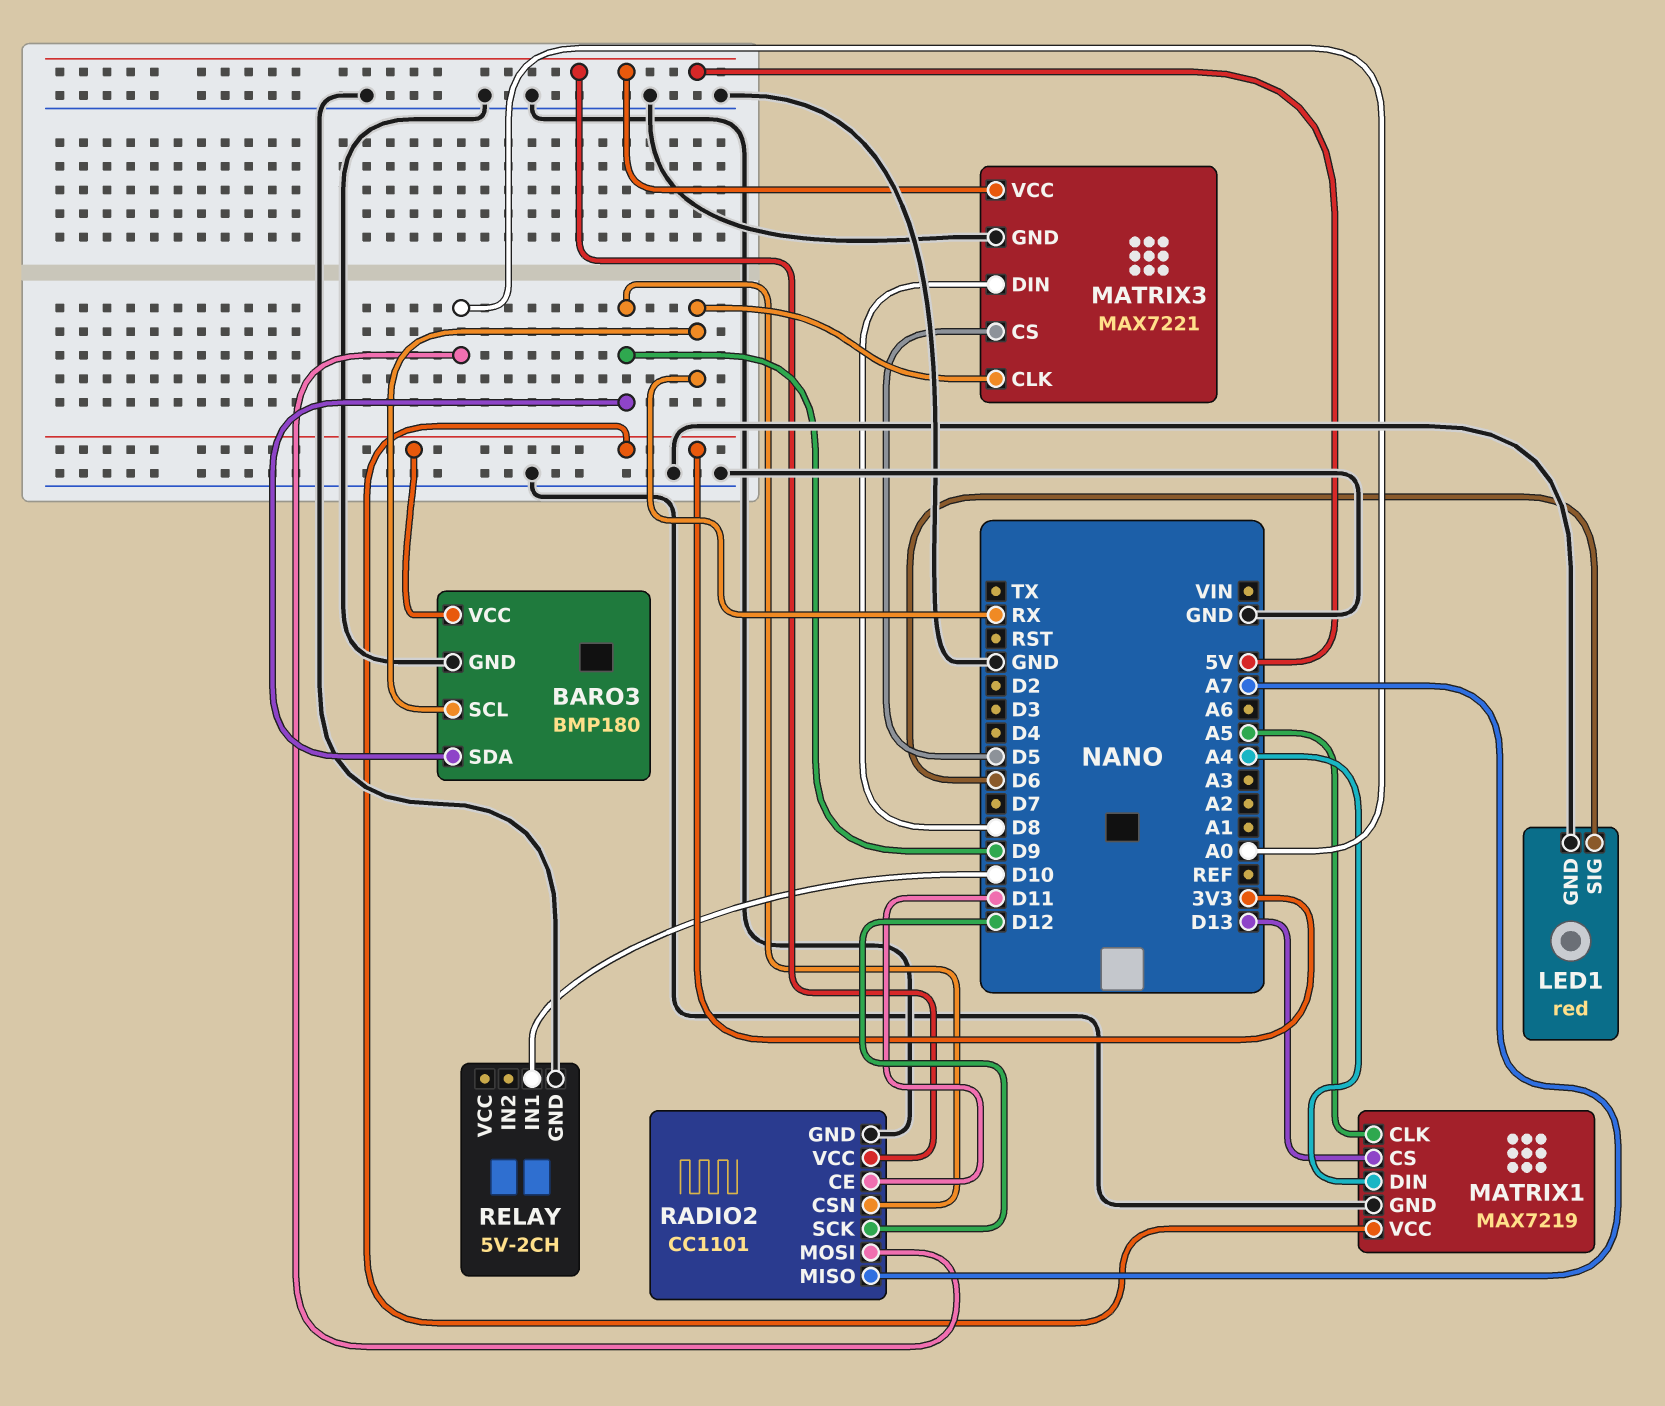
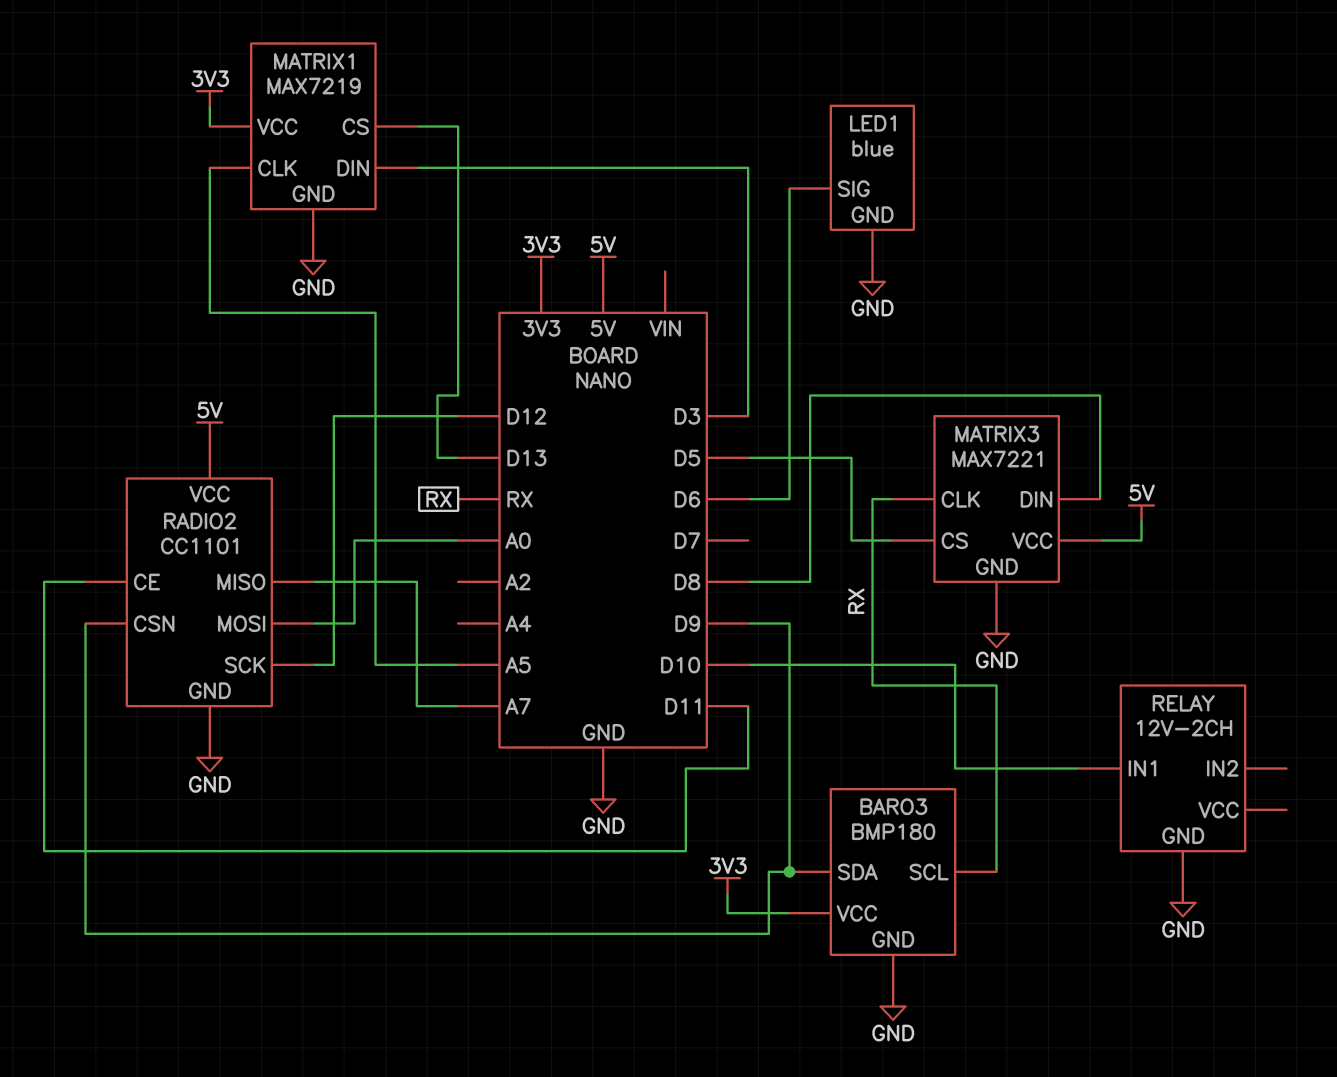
LED1: red -> blue
MATRIX1 pin DIN: A4 -> D3
RELAY: 5V-2CH -> 12V-2CH

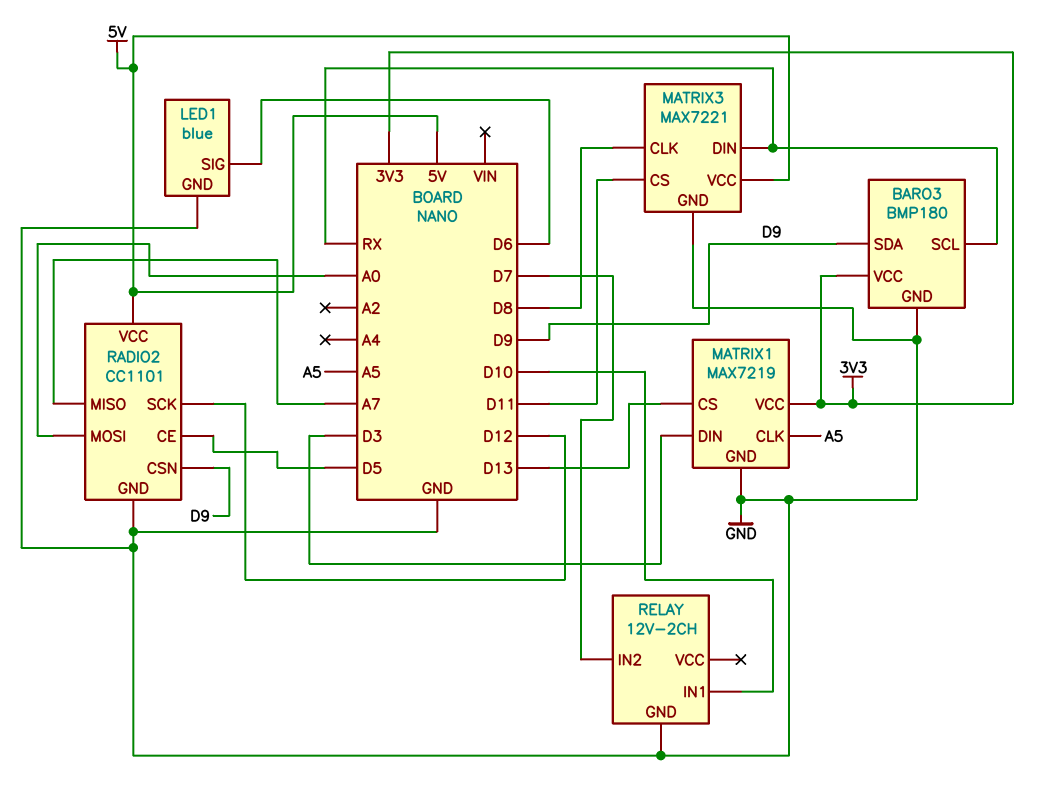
MATRIX3 pin CLK: RX -> D8
MATRIX3 pin CS: D5 -> D11
MATRIX3 pin DIN: D8 -> RX
RADIO2 pin CE: D11 -> D5
RELAY pin IN2: none -> D7

